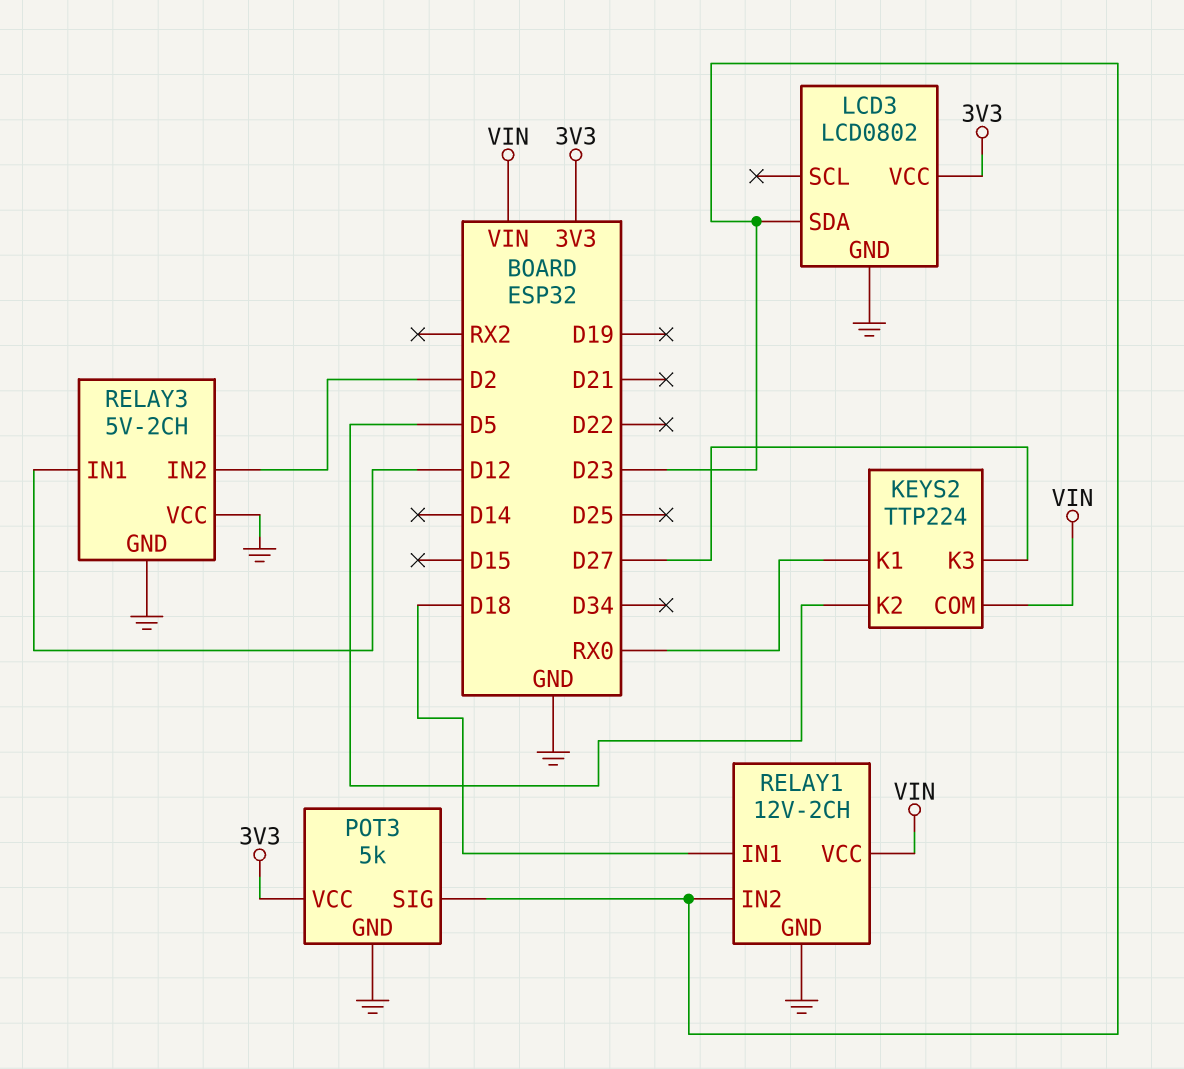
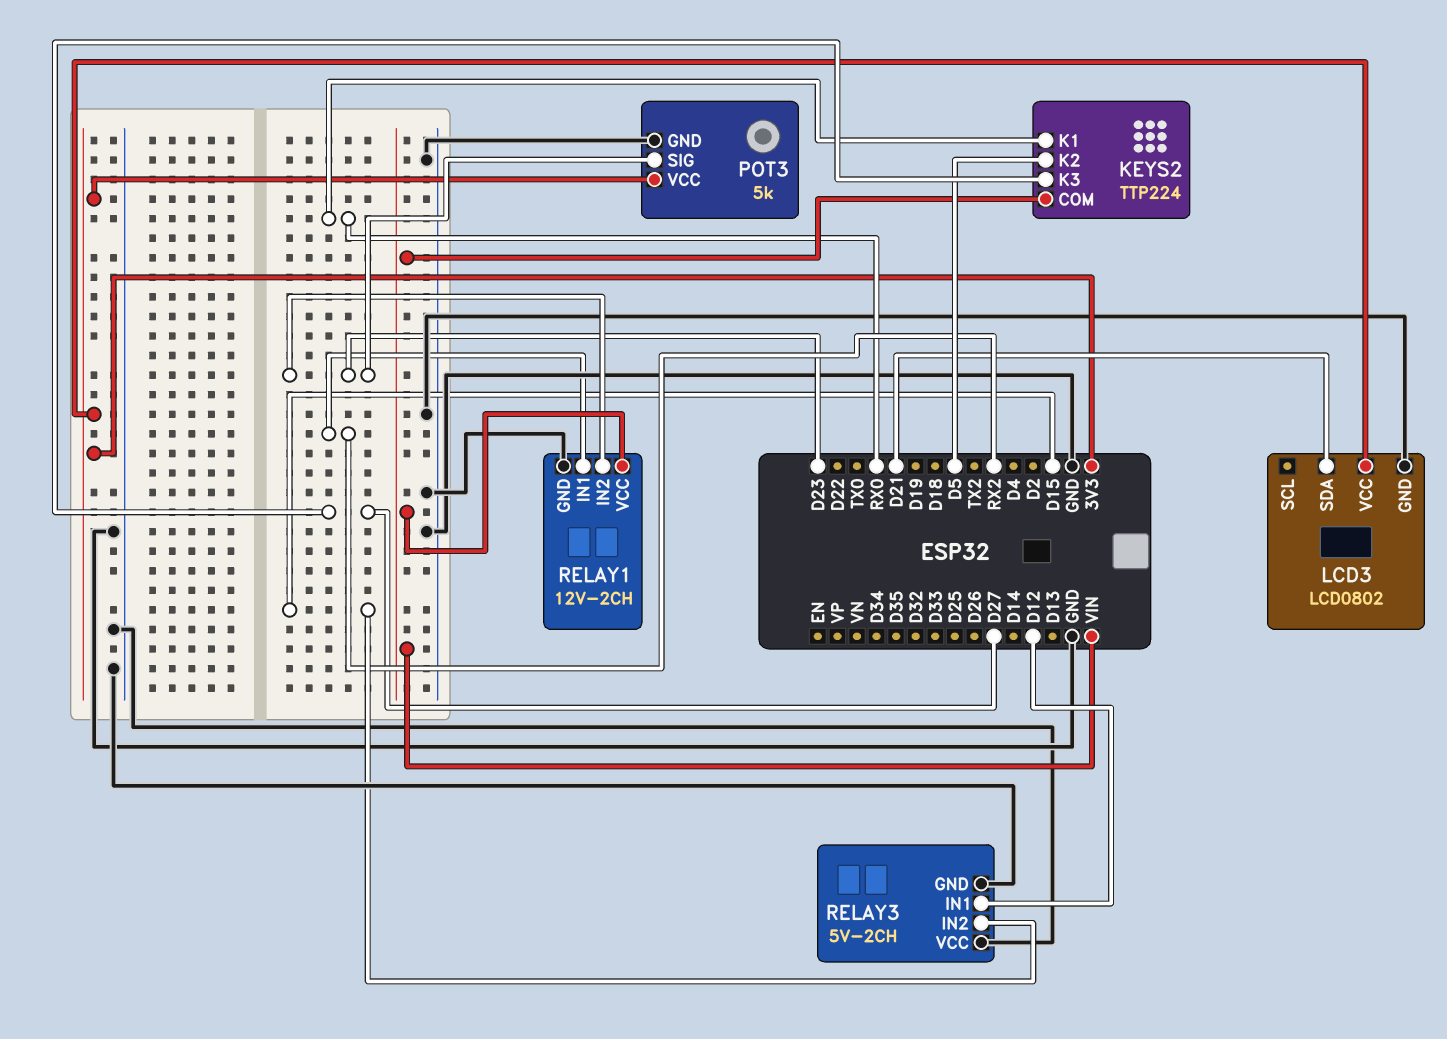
LCD3 pin SDA: D23 -> D21
RELAY1 pin IN1: D18 -> RX2
RELAY3 pin IN2: D2 -> D15

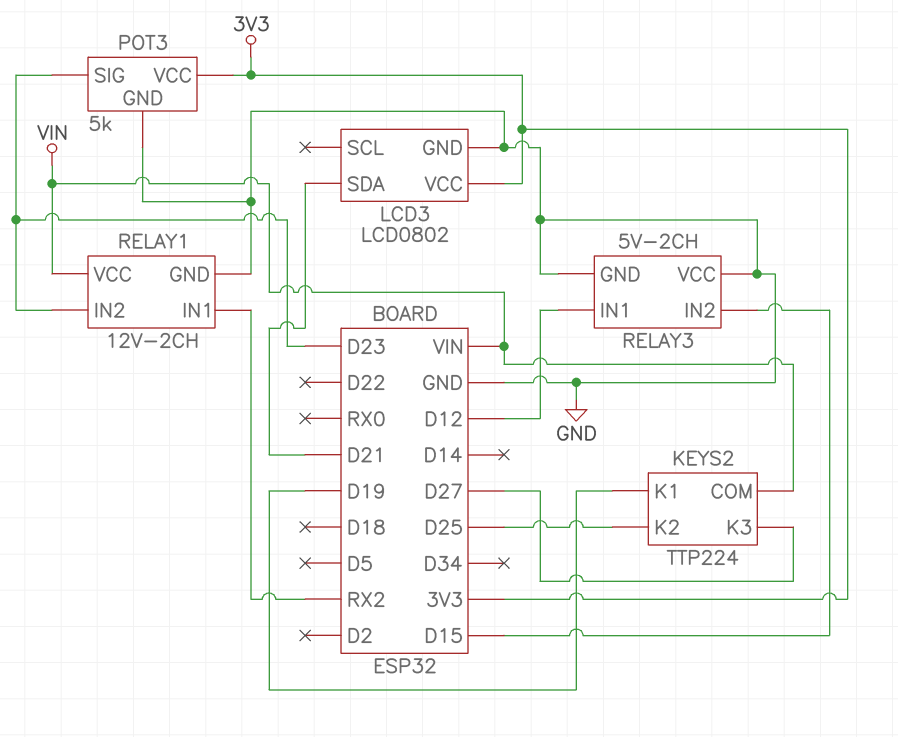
KEYS2 pin K1: RX0 -> D19
KEYS2 pin K2: D5 -> D25

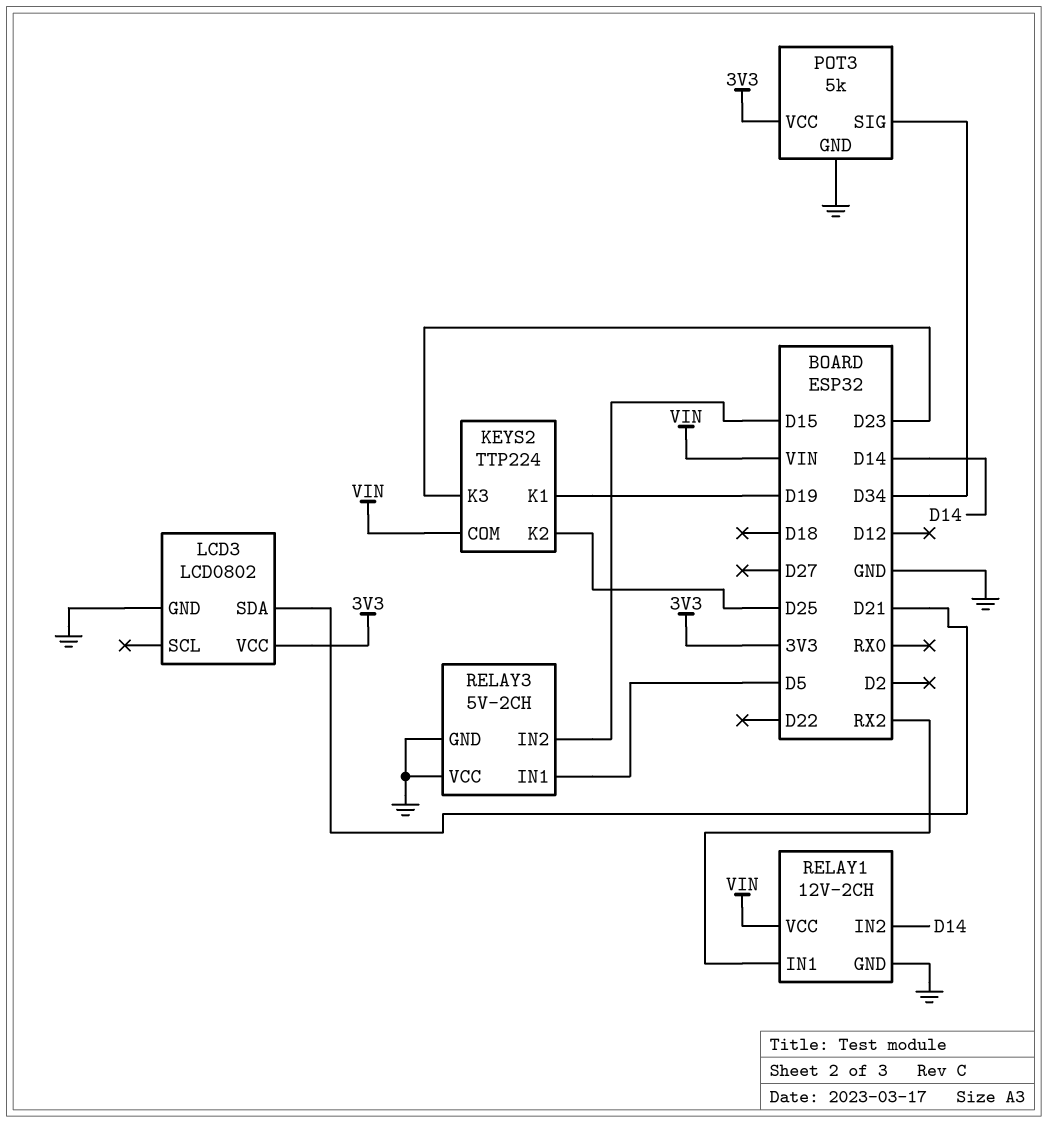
KEYS2 pin K3: D27 -> D23
POT3 pin SIG: D23 -> D34
RELAY1 pin IN2: D23 -> D14
RELAY3 pin IN1: D12 -> D5

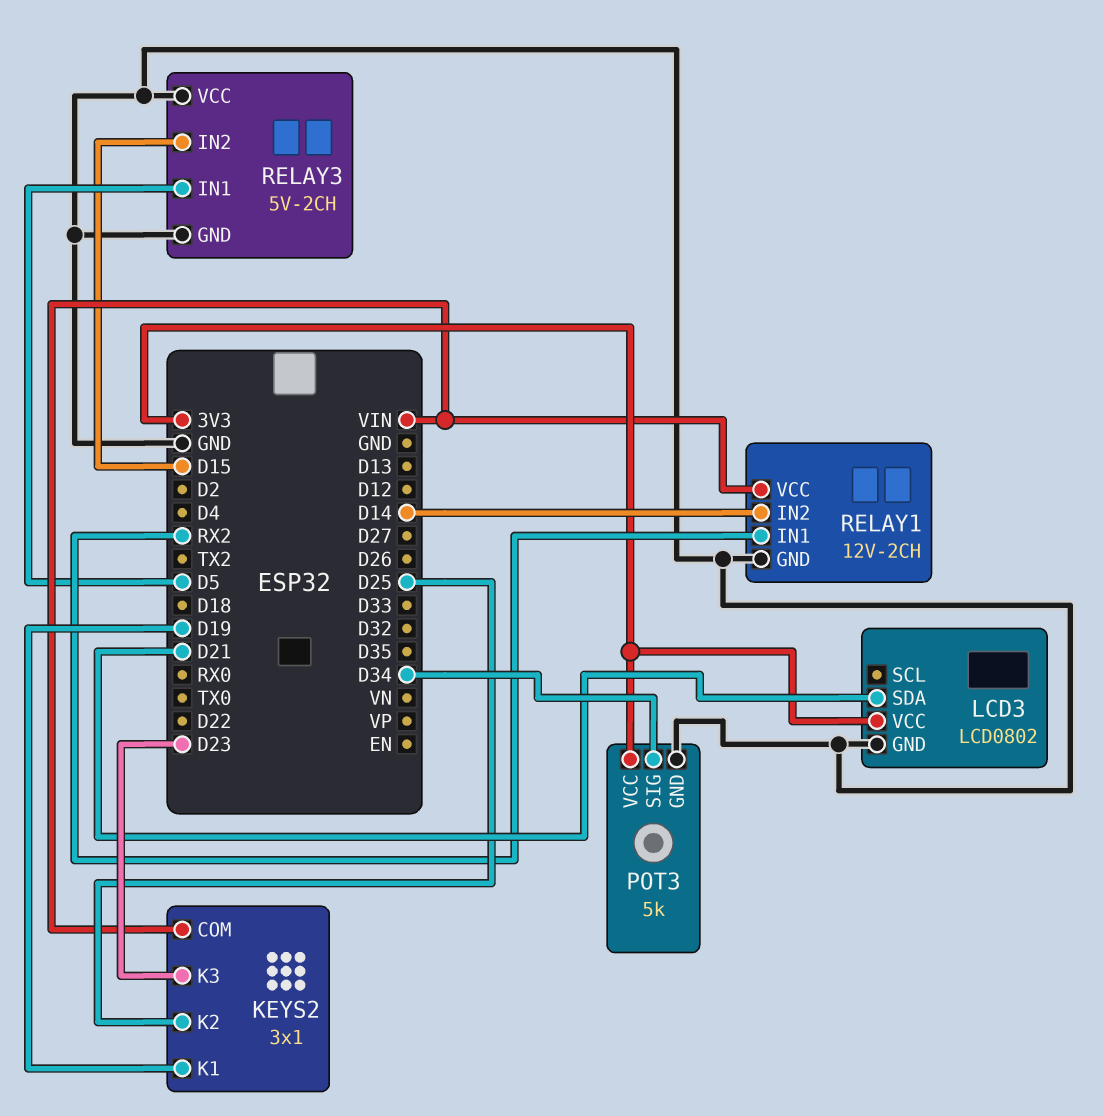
KEYS2: TTP224 -> 3x1

